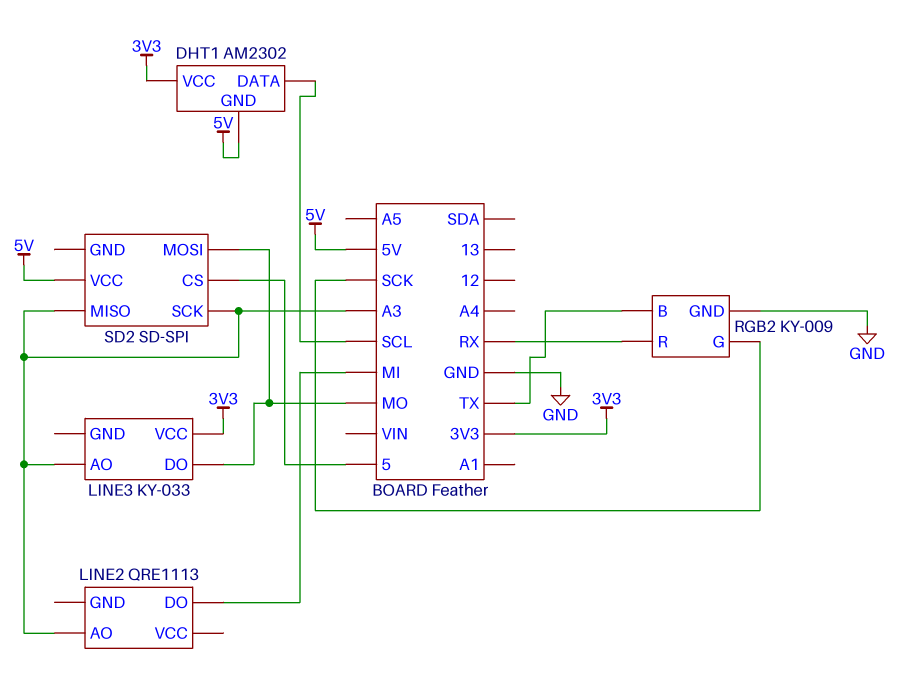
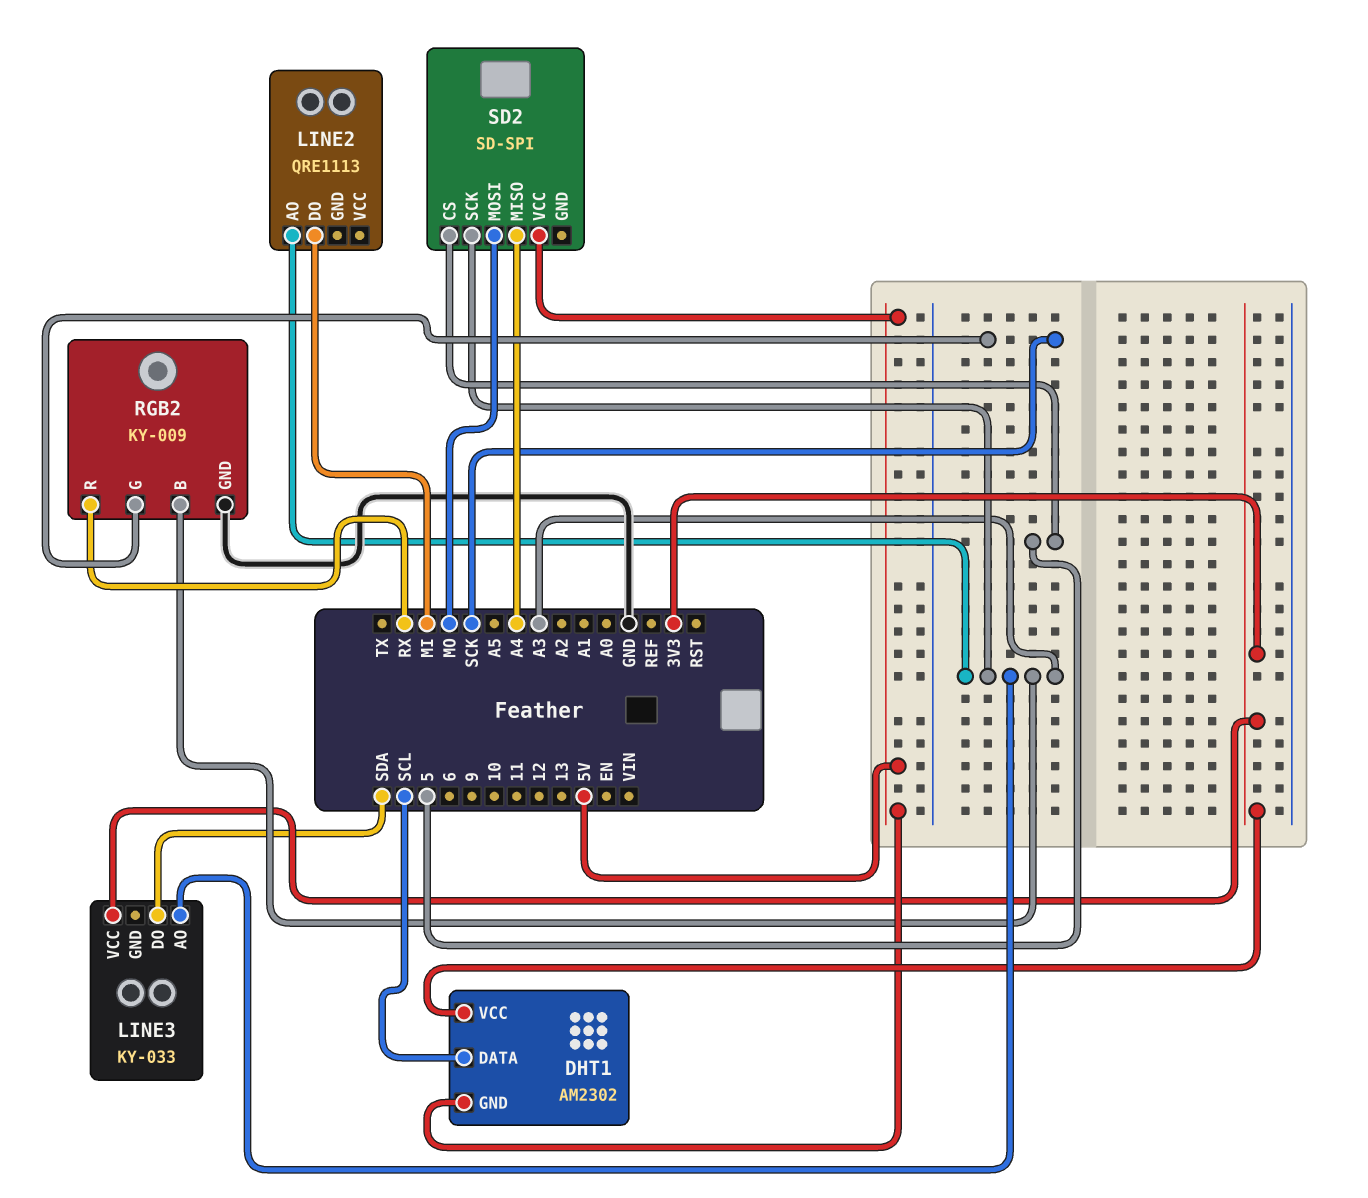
LINE3 pin DO: MO -> SDA
RGB2 pin B: TX -> A3
SD2 pin MISO: A3 -> A4

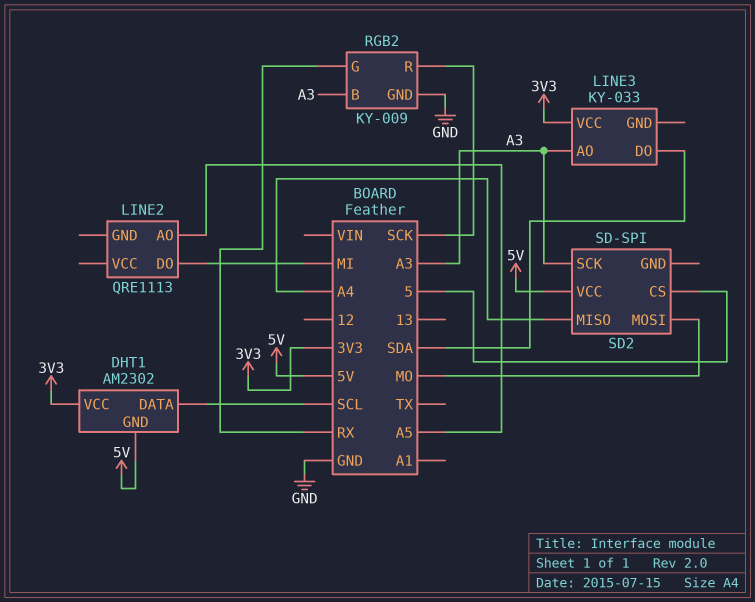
LINE2 pin AO: A3 -> A5
RGB2 pin G: SCK -> RX
RGB2 pin R: RX -> SCK

